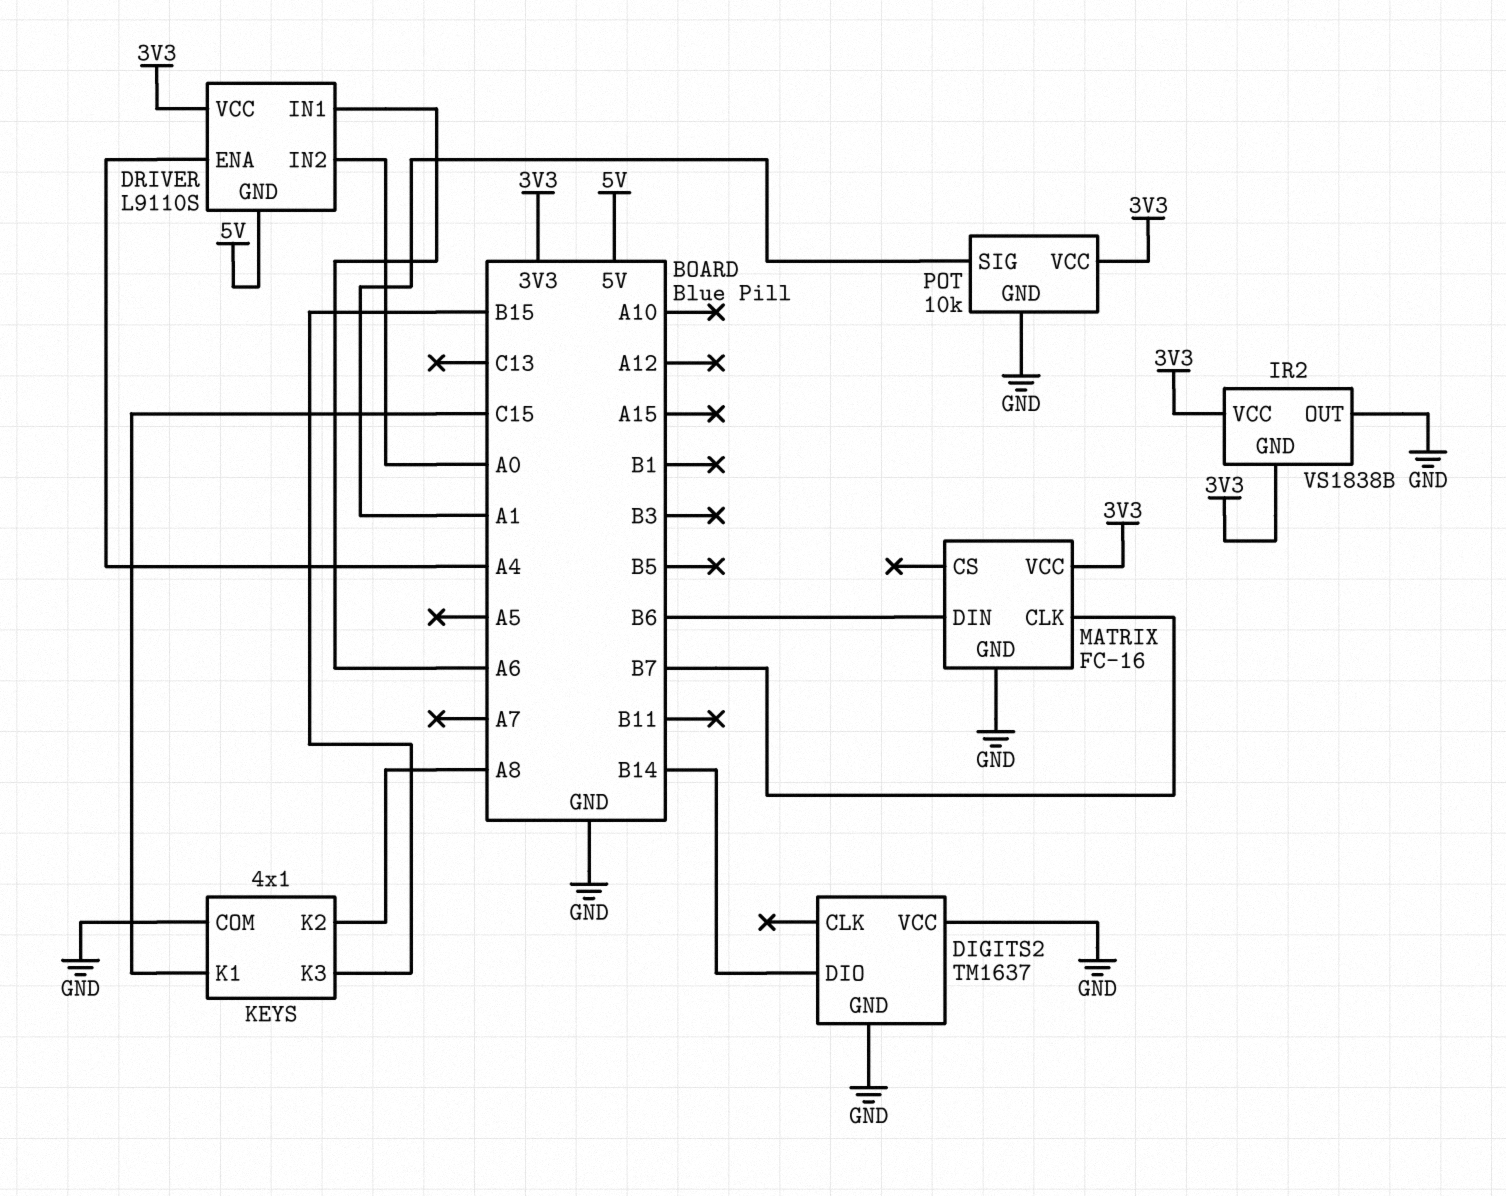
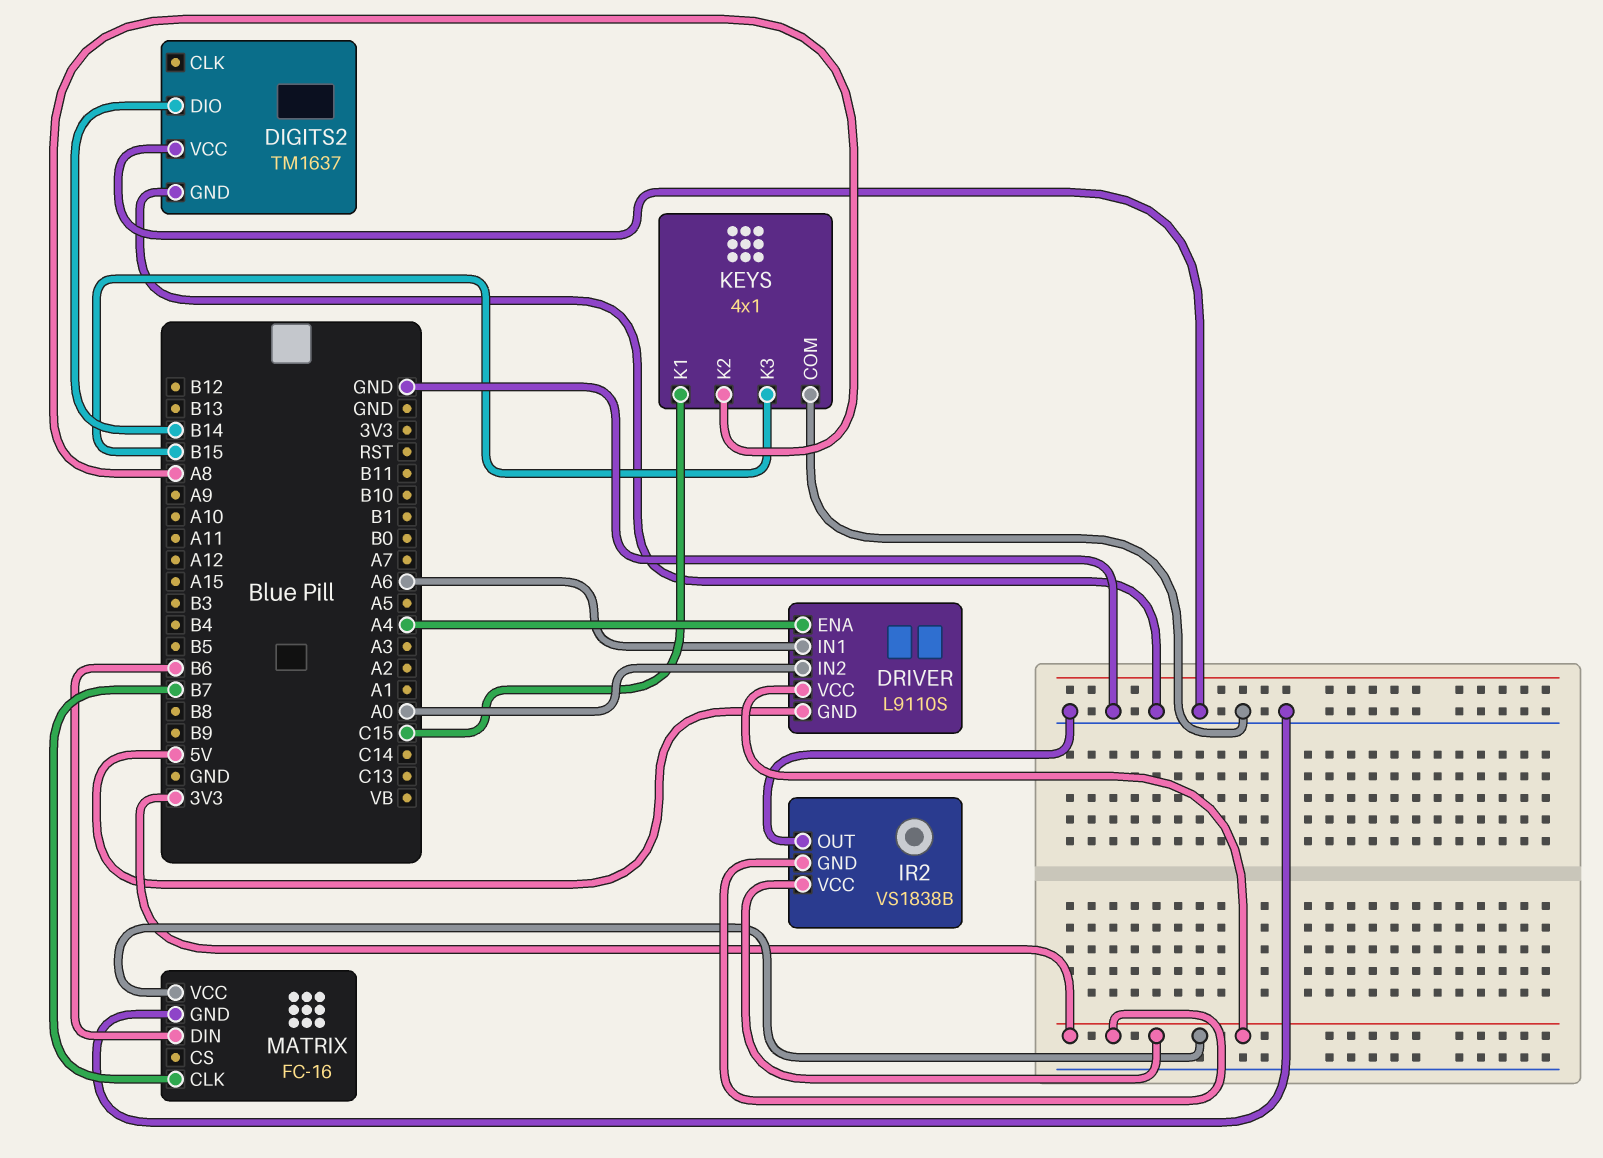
POT: 10k -> none
POT pin GND: GND -> none
POT pin SIG: A1 -> none
POT pin VCC: 3V3 -> none

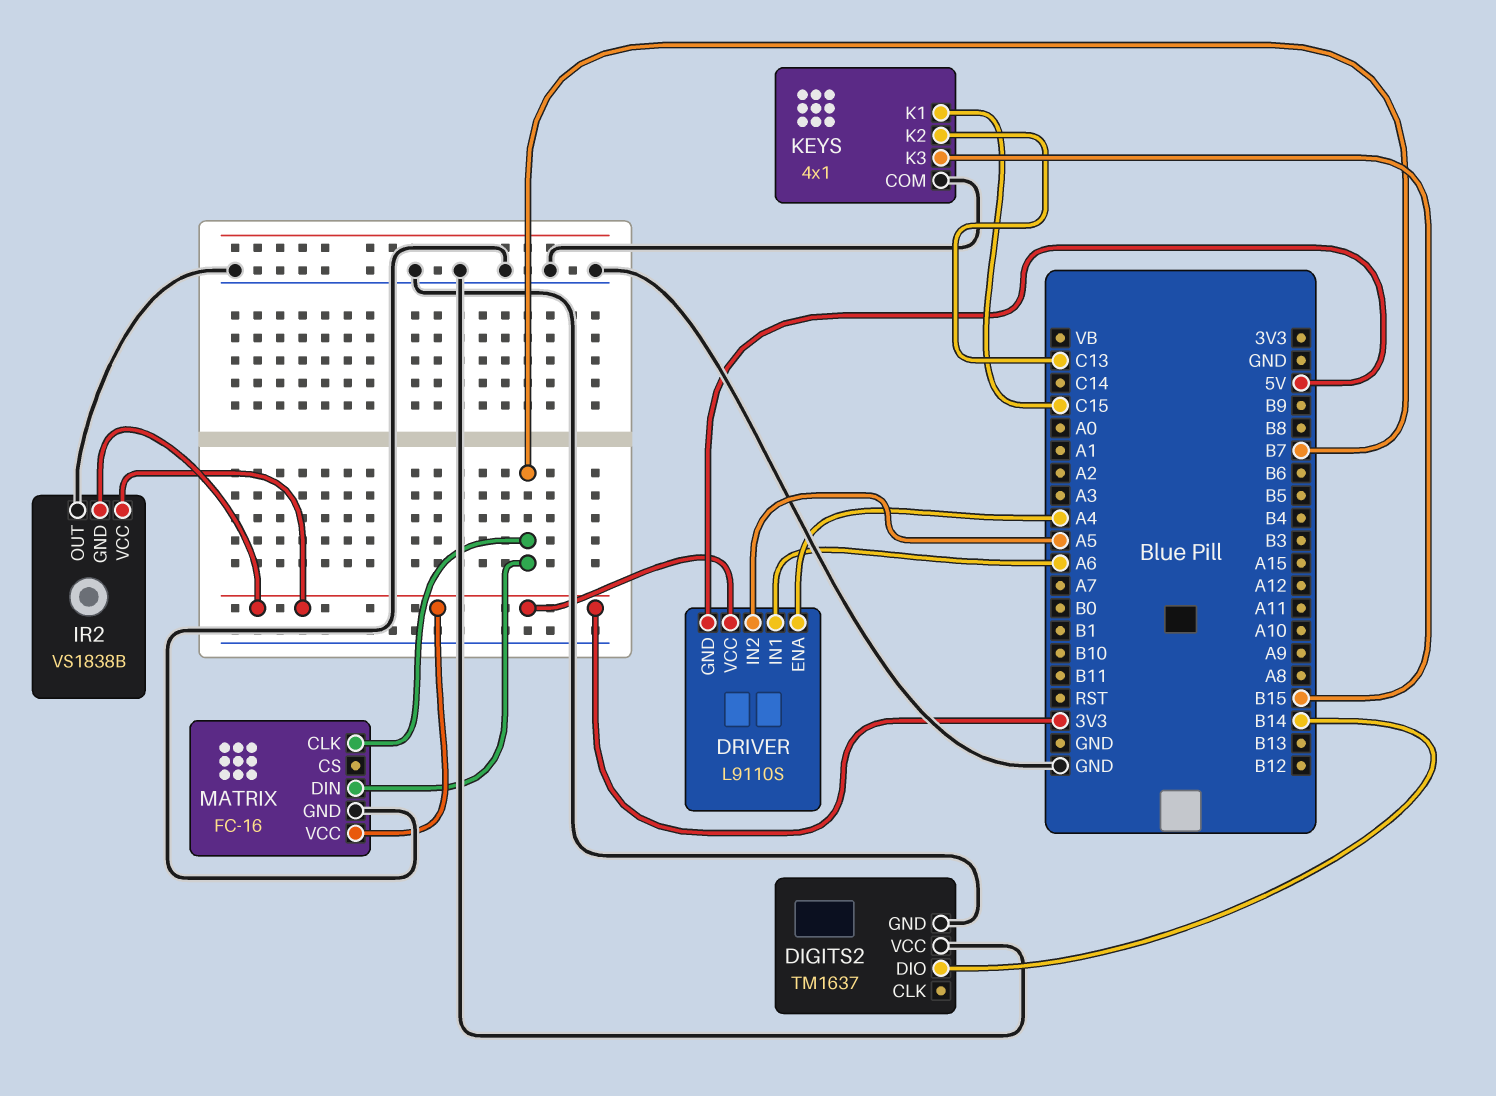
DRIVER pin IN2: A0 -> A5
KEYS pin K2: A8 -> C13
MATRIX pin DIN: B6 -> B7

